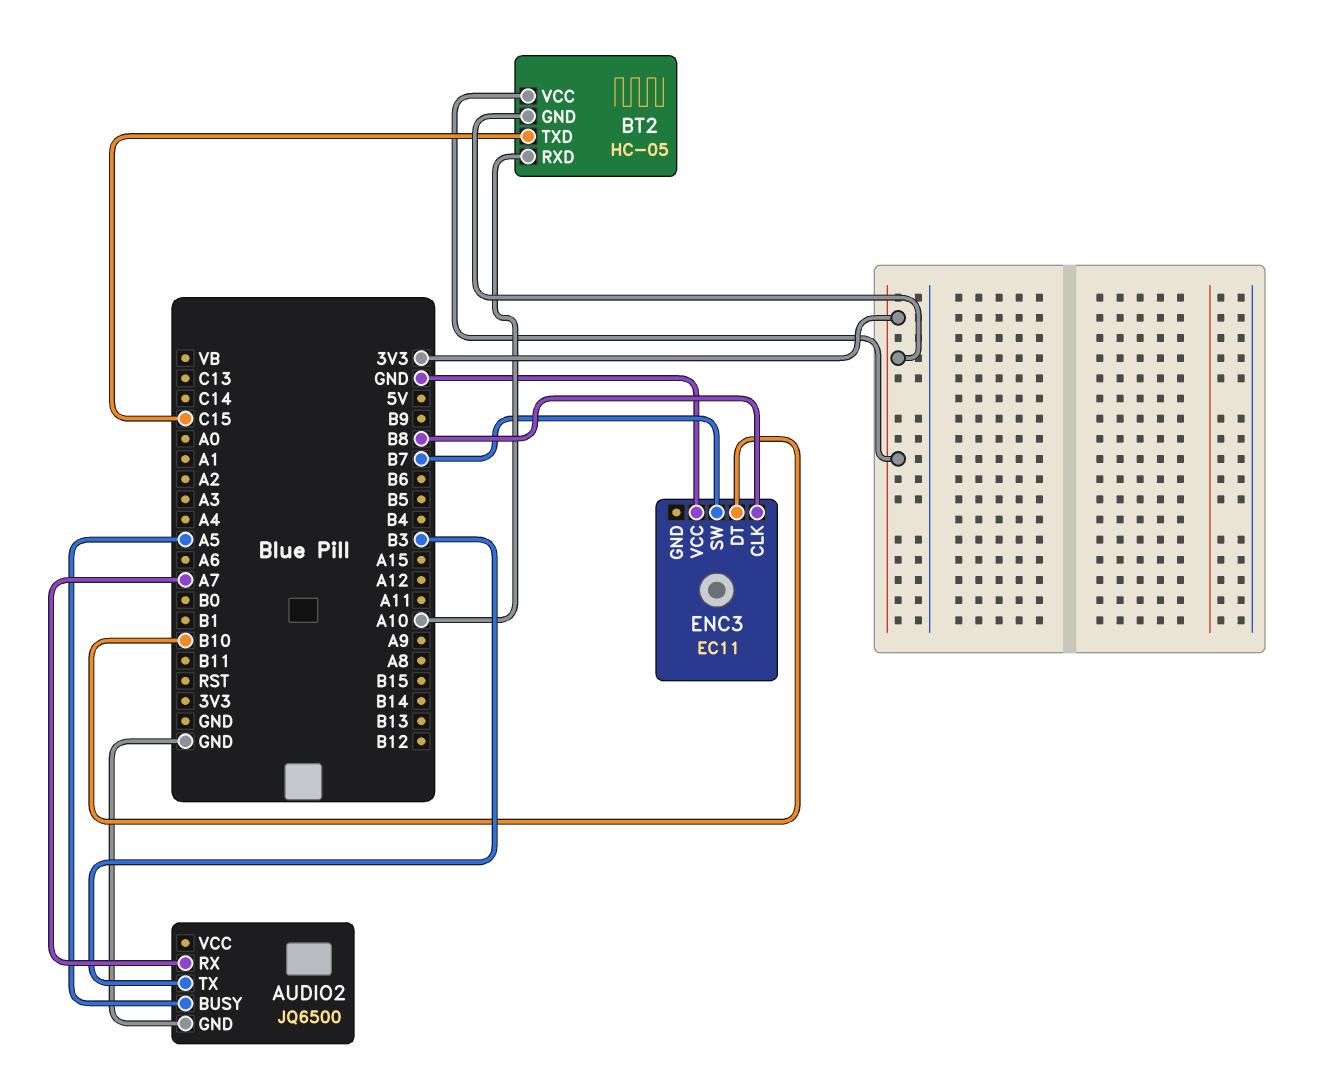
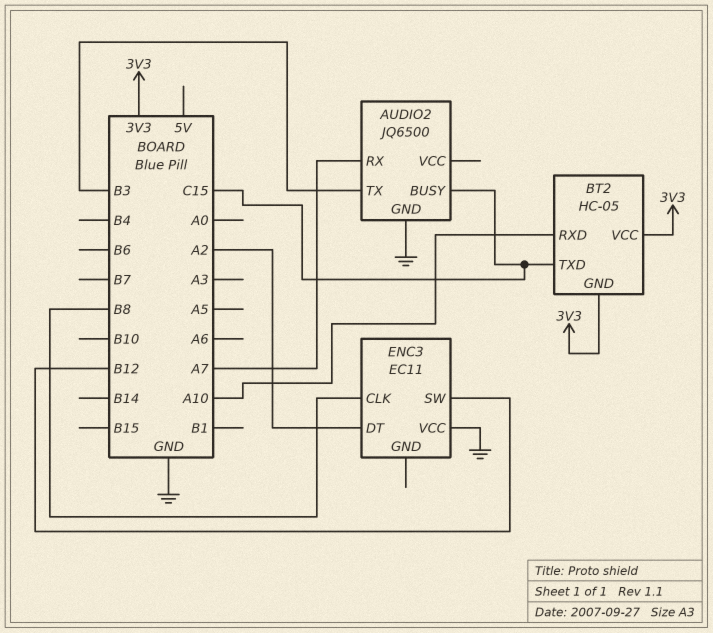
AUDIO2 pin BUSY: A5 -> C15
ENC3 pin DT: B10 -> A2
ENC3 pin SW: B7 -> B12

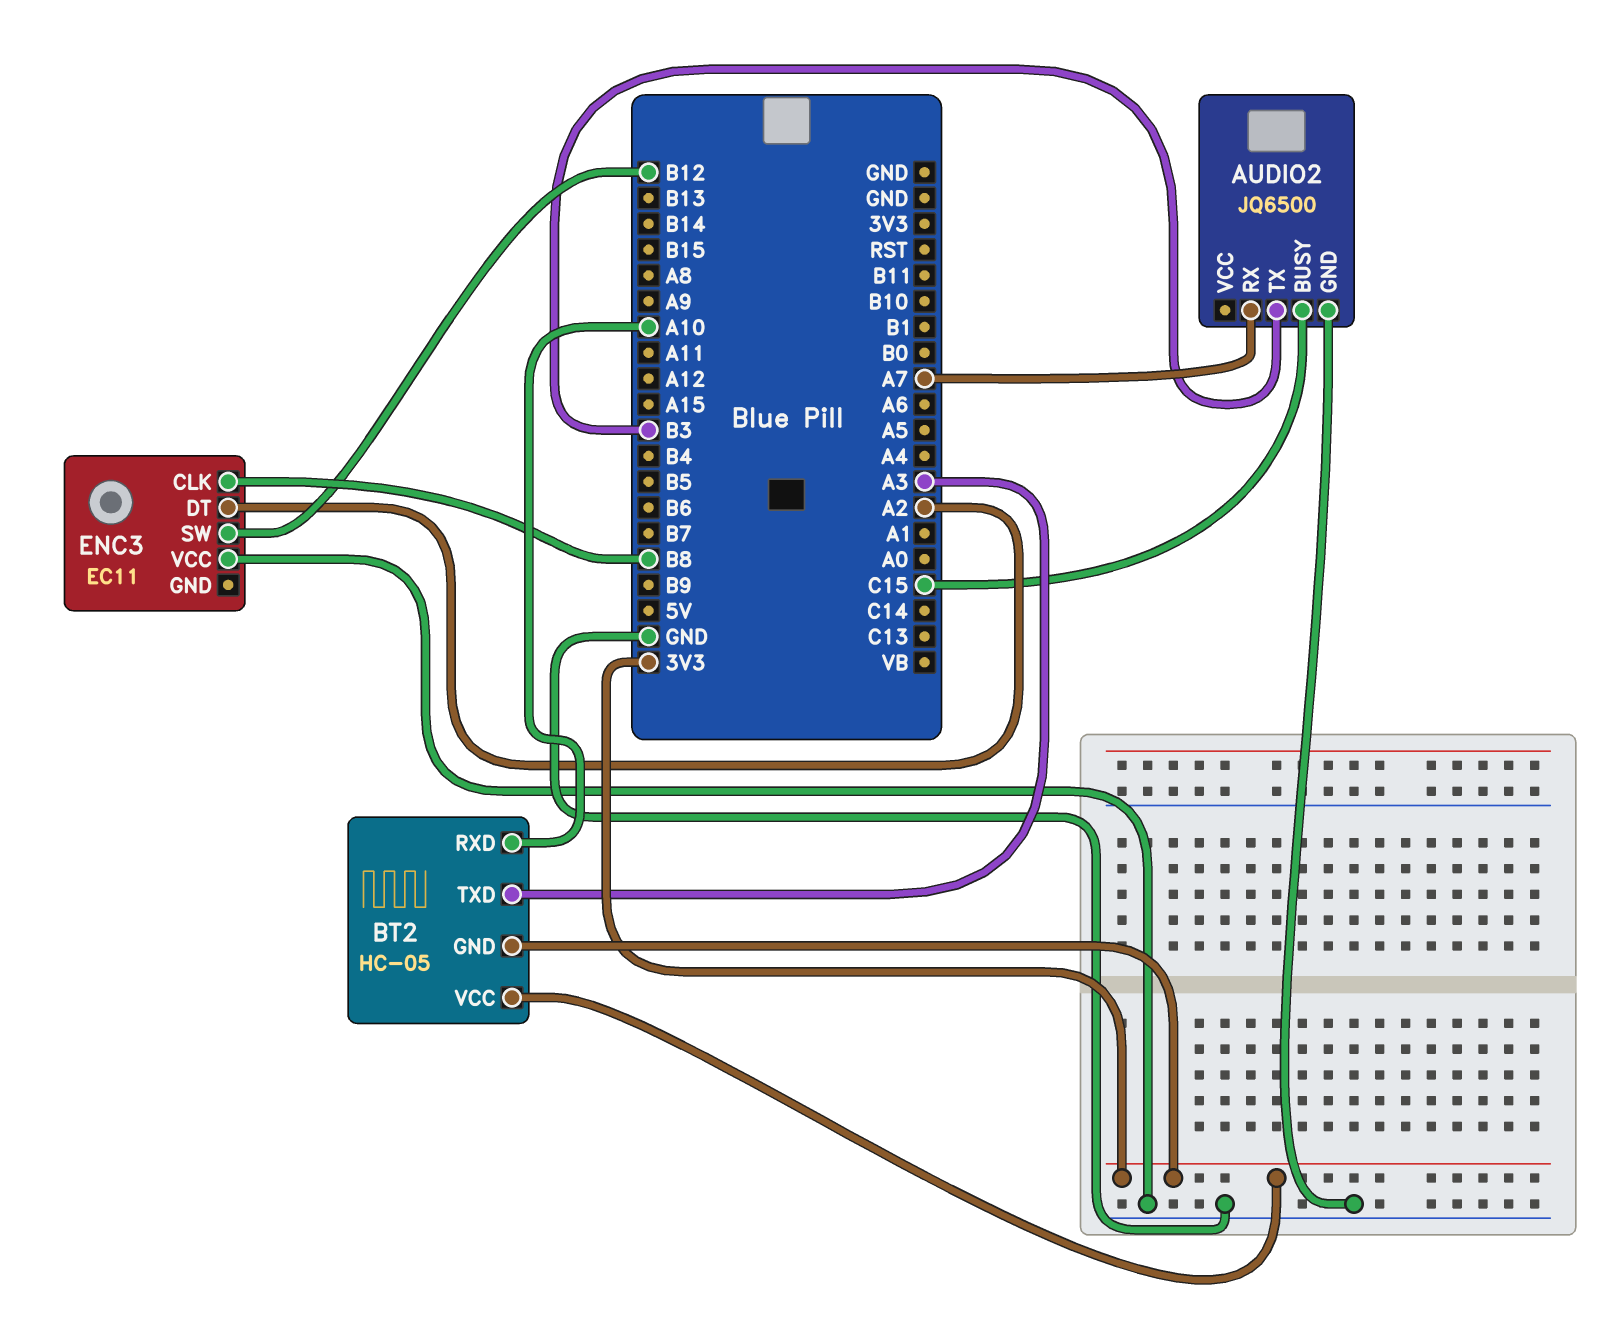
BT2 pin TXD: C15 -> A3

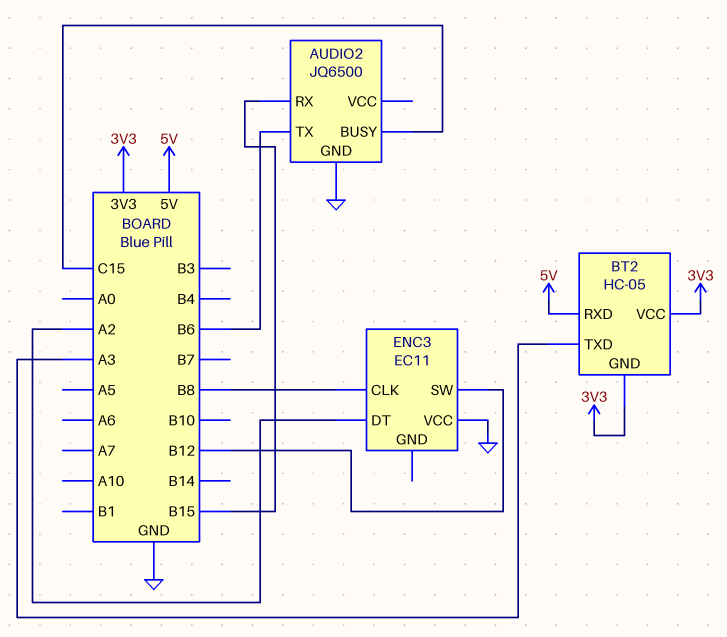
AUDIO2 pin RX: A7 -> B15
AUDIO2 pin TX: B3 -> B6
BT2 pin RXD: A10 -> 5V

